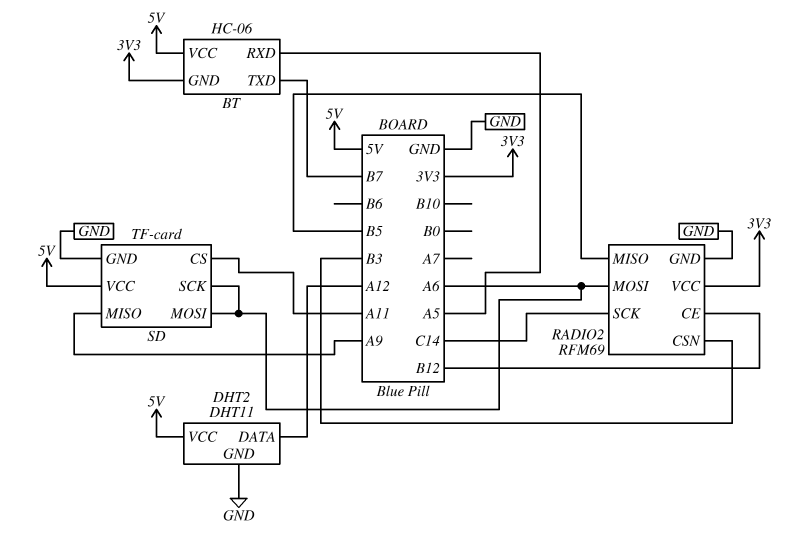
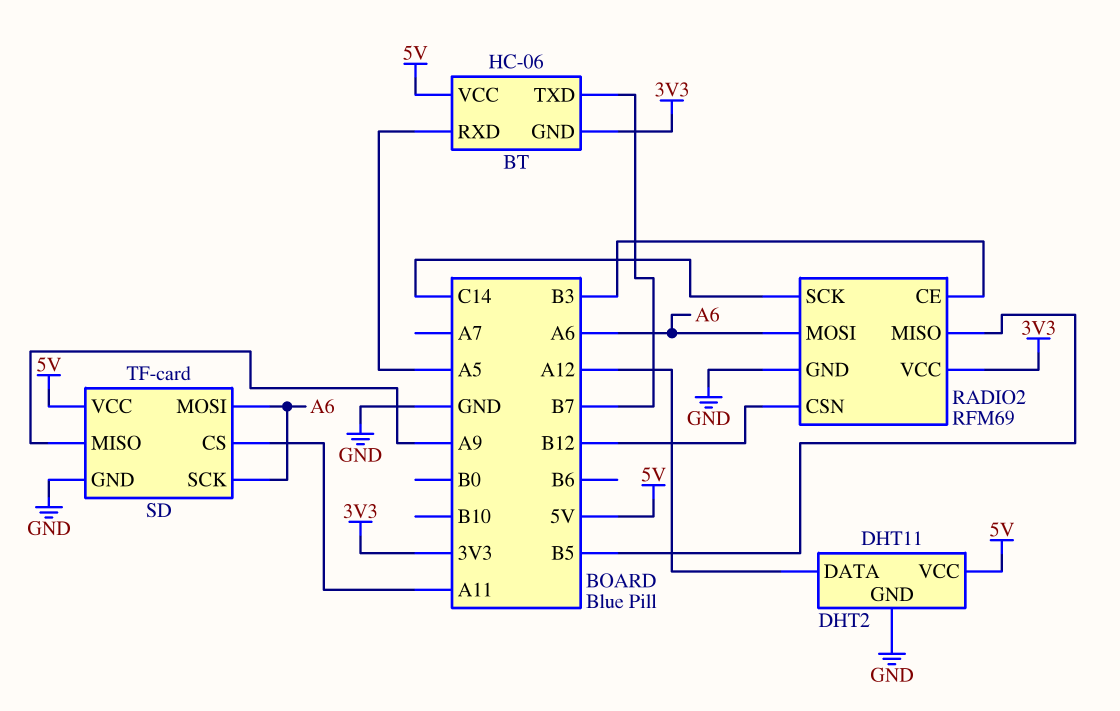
RADIO2 pin CE: B12 -> B3
RADIO2 pin CSN: B3 -> B12

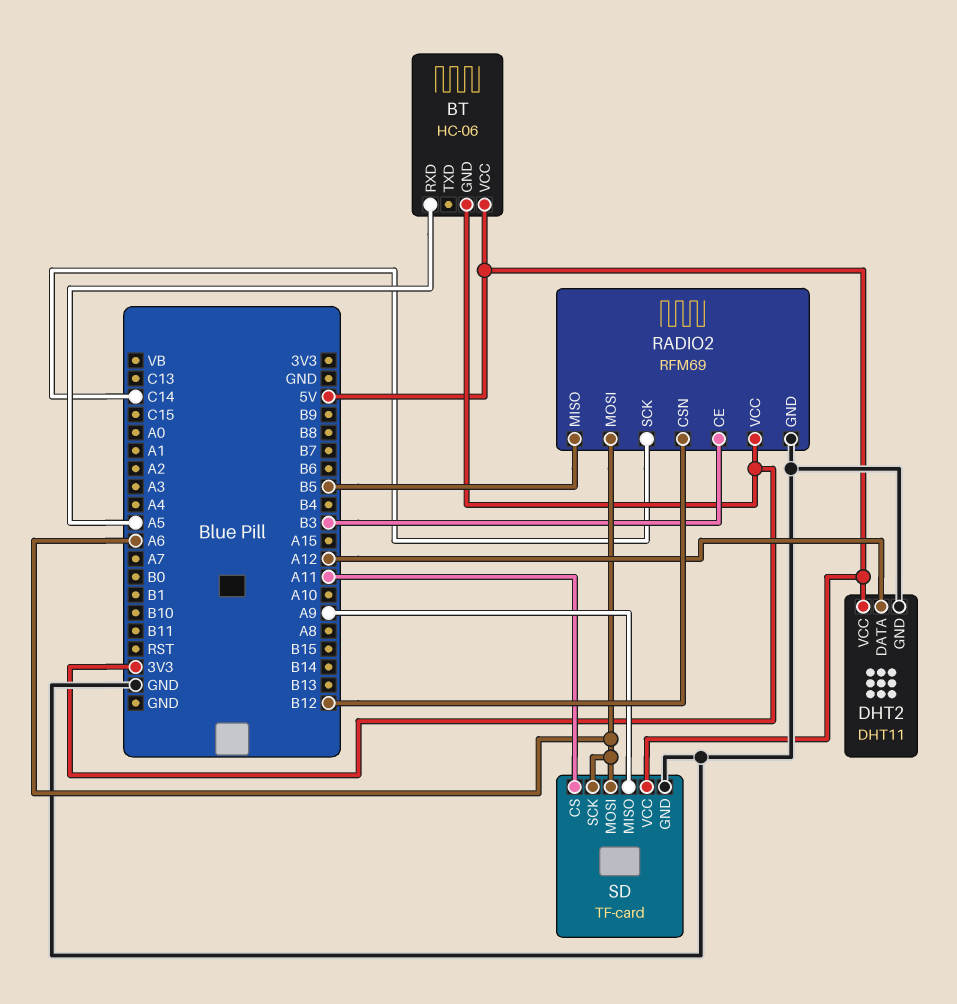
BT pin TXD: B7 -> none

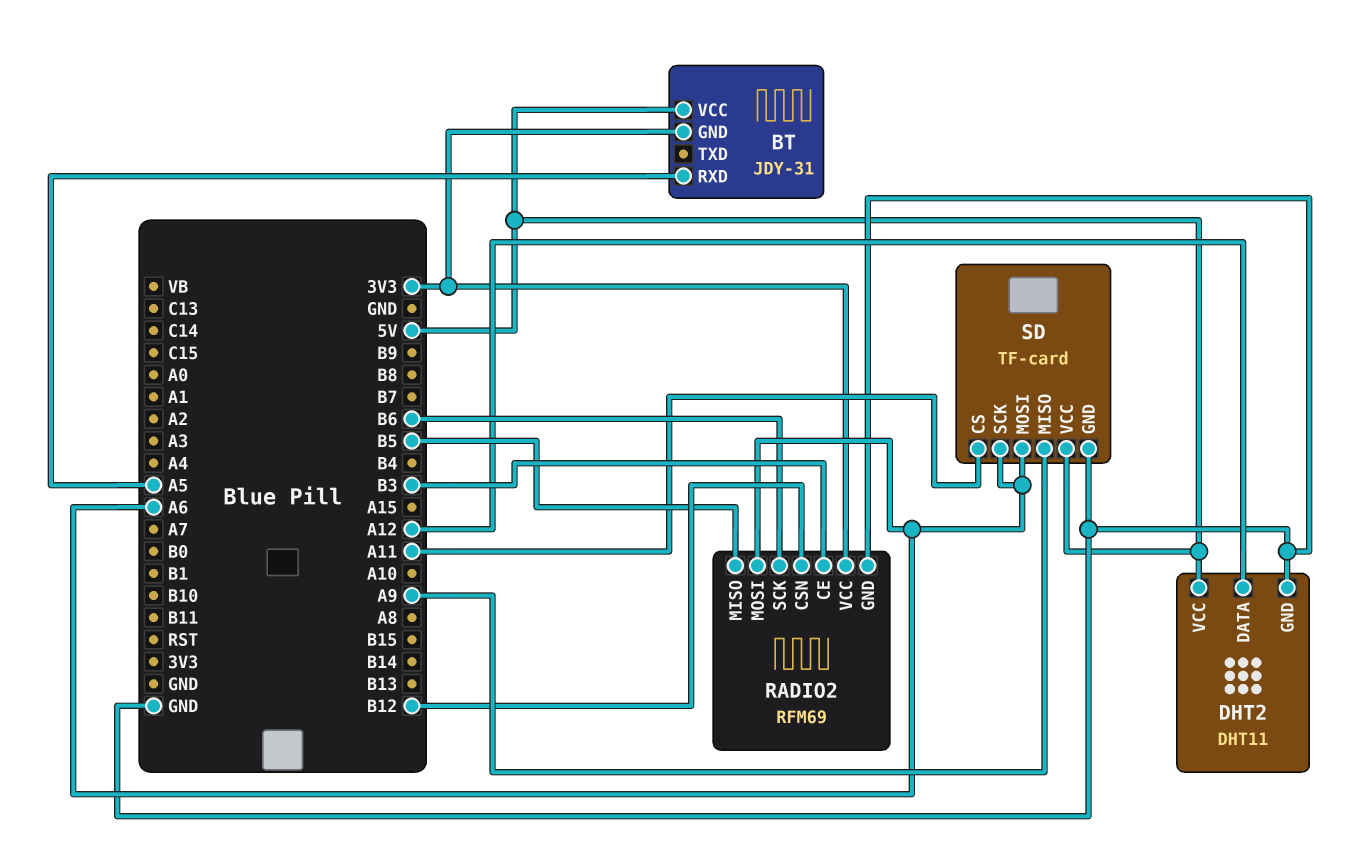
BT: HC-06 -> JDY-31
RADIO2 pin SCK: C14 -> B6

